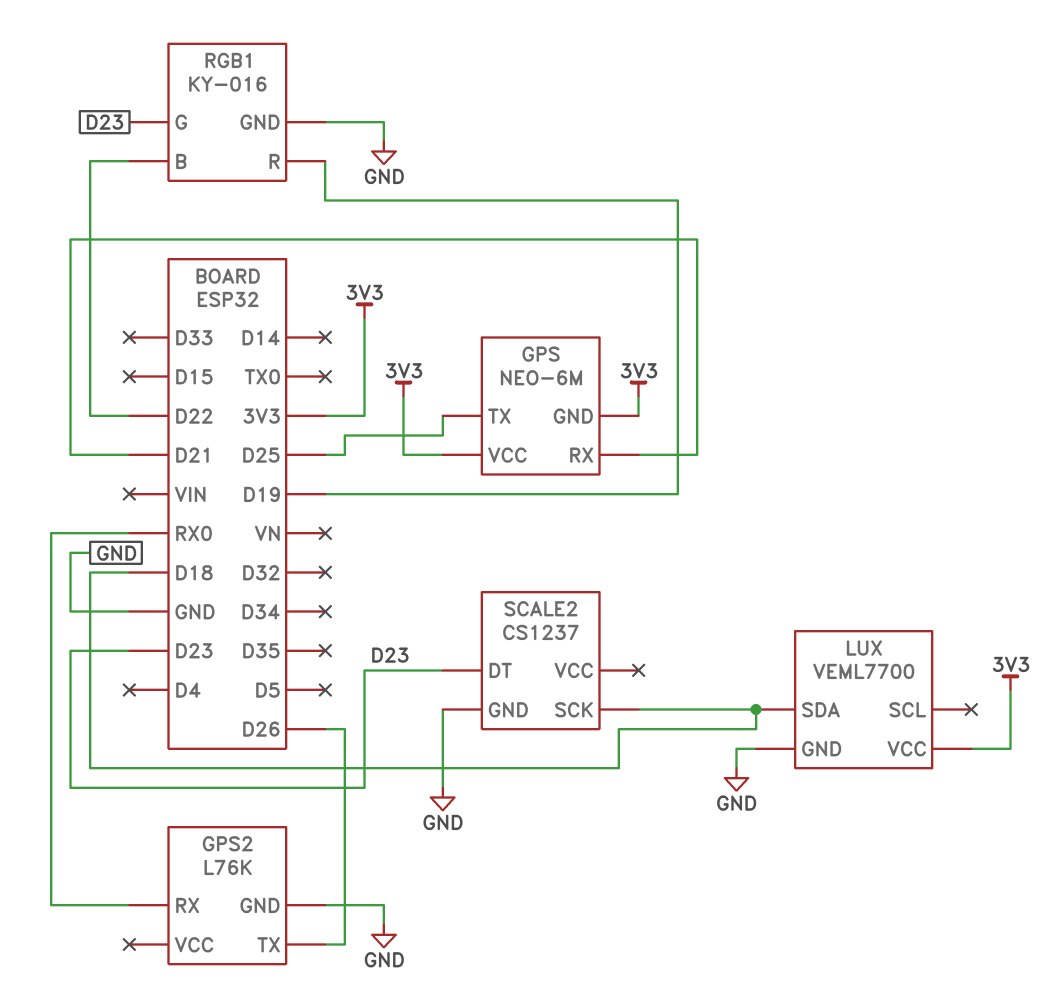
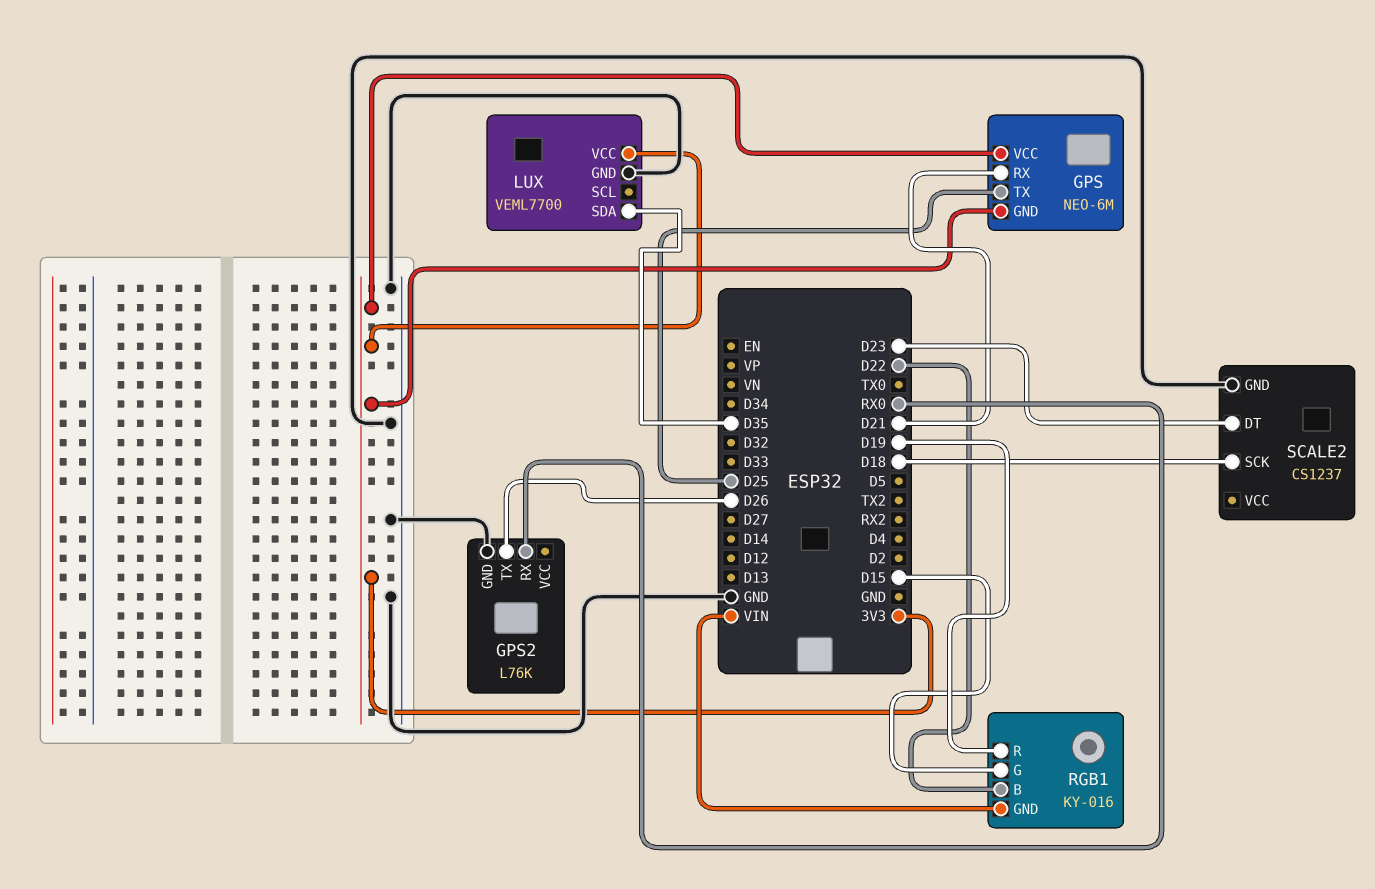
LUX pin SDA: D18 -> D35
RGB1 pin G: D23 -> D15
RGB1 pin GND: GND -> VIN

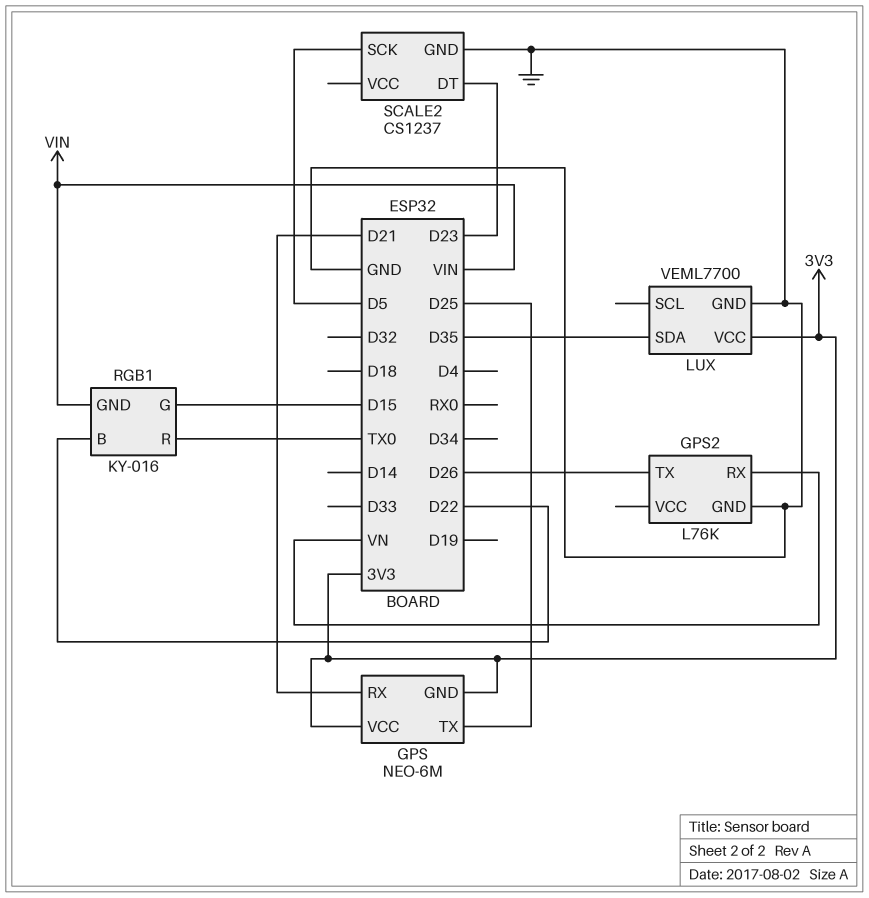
GPS2 pin RX: RX0 -> VN
RGB1 pin R: D19 -> TX0
SCALE2 pin SCK: D18 -> D5

